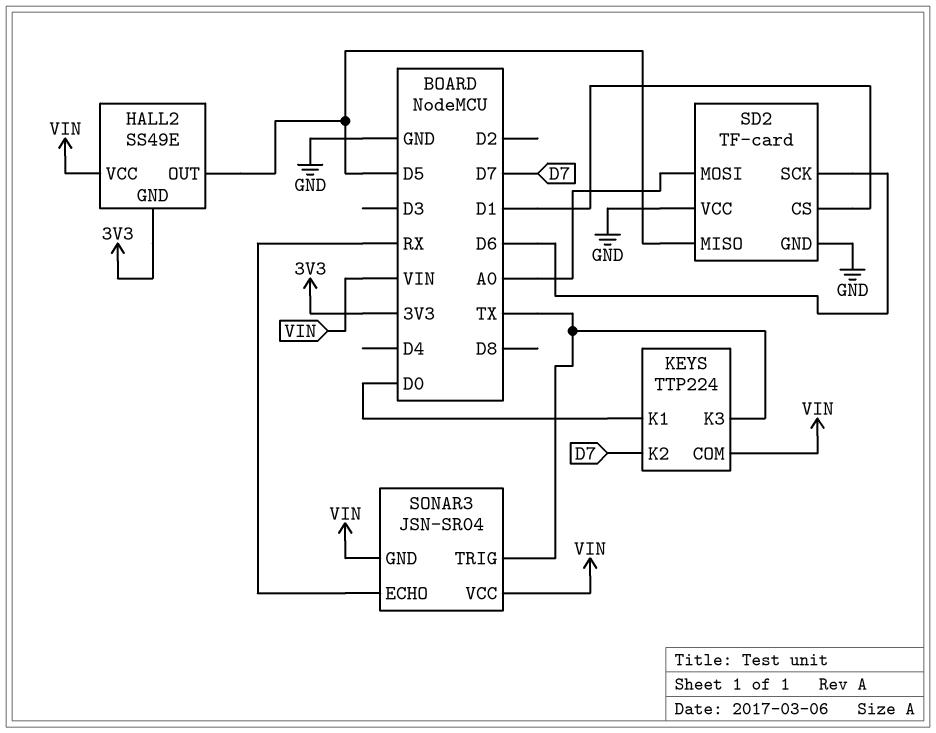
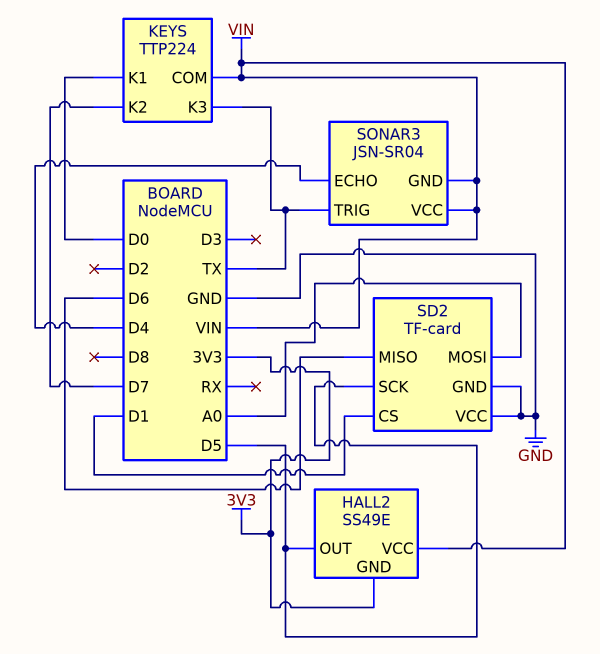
SD2 pin MISO: D5 -> D6
SD2 pin SCK: D6 -> D5
SONAR3 pin ECHO: RX -> D4

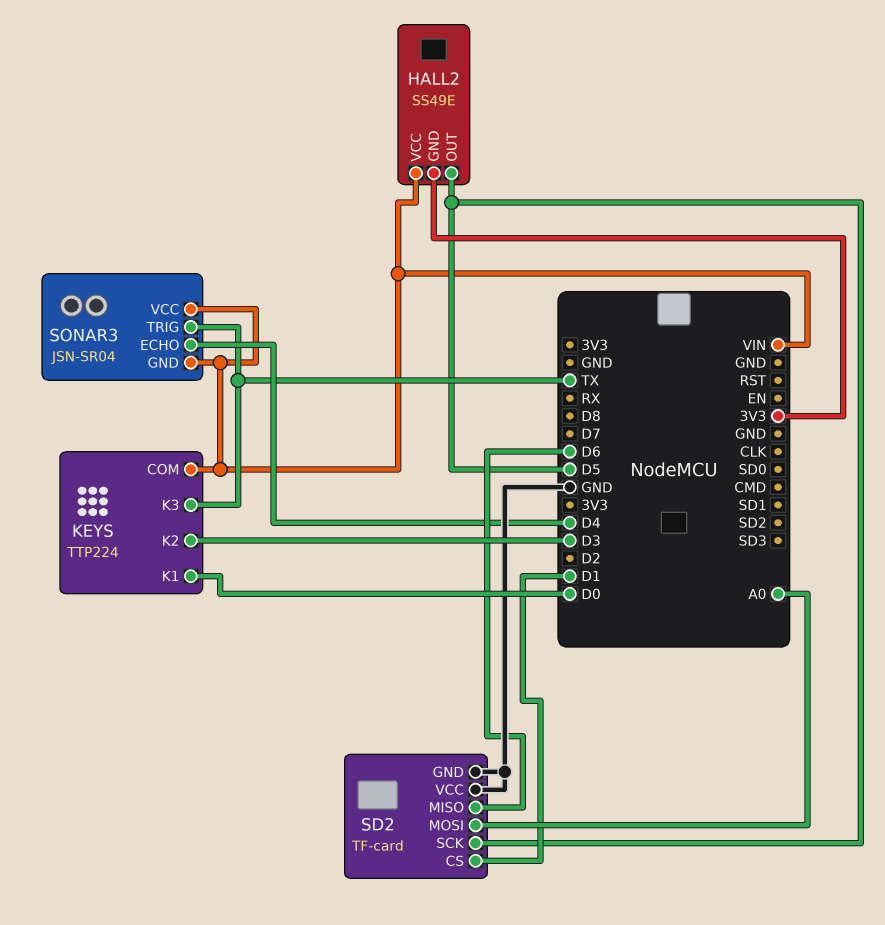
KEYS pin K2: D7 -> D3

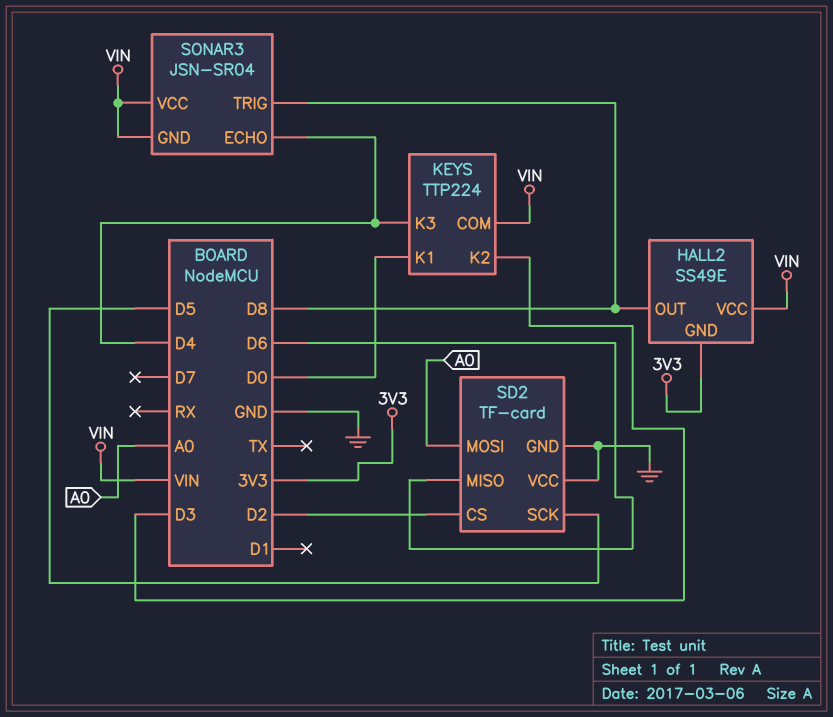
HALL2 pin OUT: D5 -> D8
KEYS pin K3: TX -> D4
SD2 pin CS: D1 -> D2
SONAR3 pin TRIG: TX -> D8

